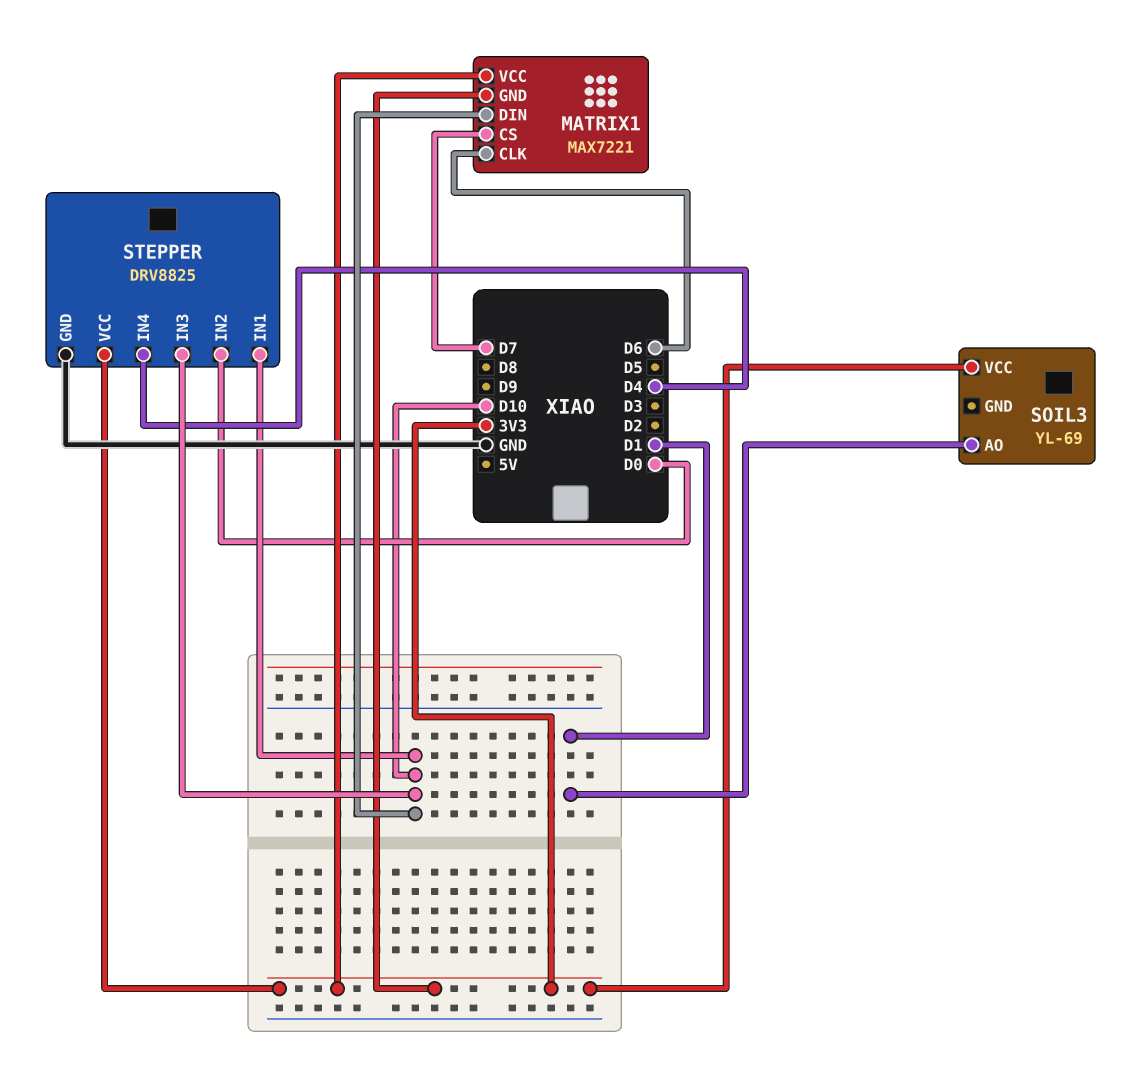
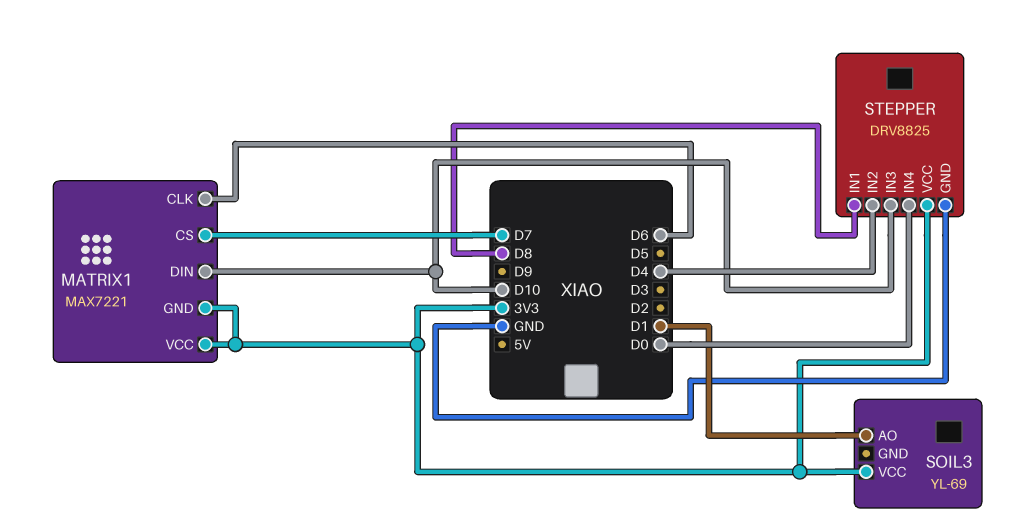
STEPPER pin IN1: D10 -> D8
STEPPER pin IN2: D0 -> D4
STEPPER pin IN4: D4 -> D0

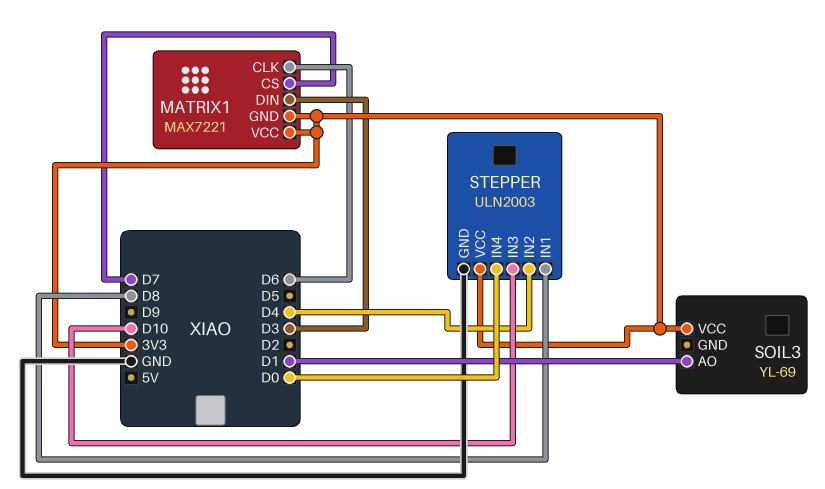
MATRIX1 pin DIN: D10 -> D3
STEPPER: DRV8825 -> ULN2003

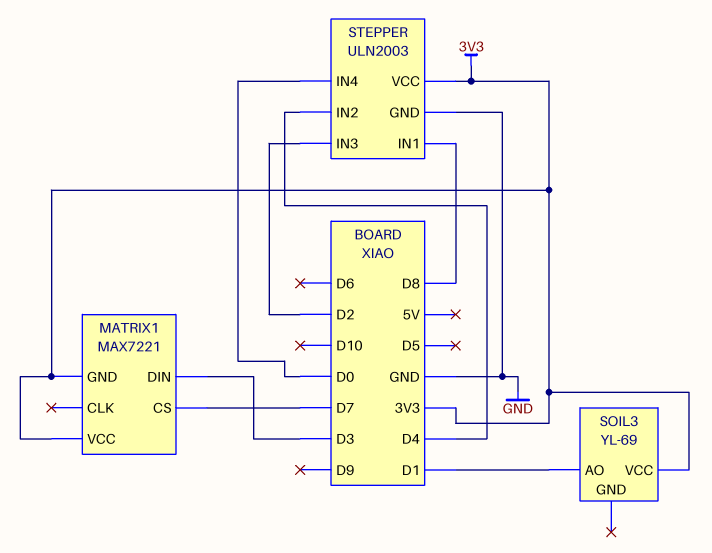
MATRIX1 pin CLK: D6 -> none
STEPPER pin IN3: D10 -> D2

